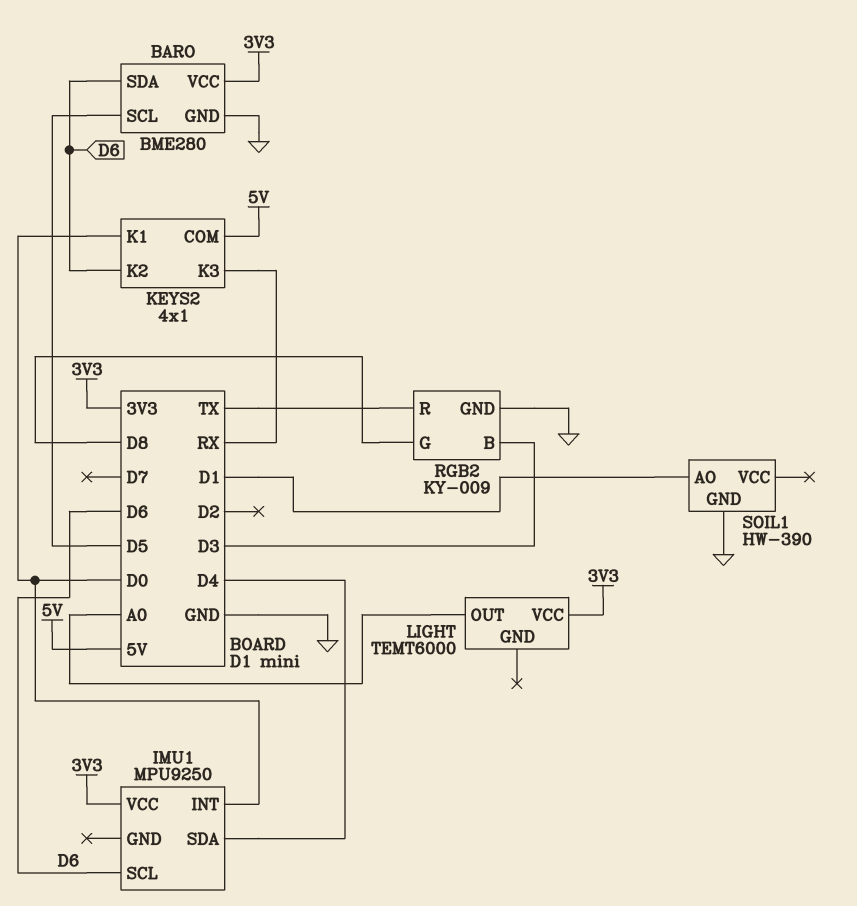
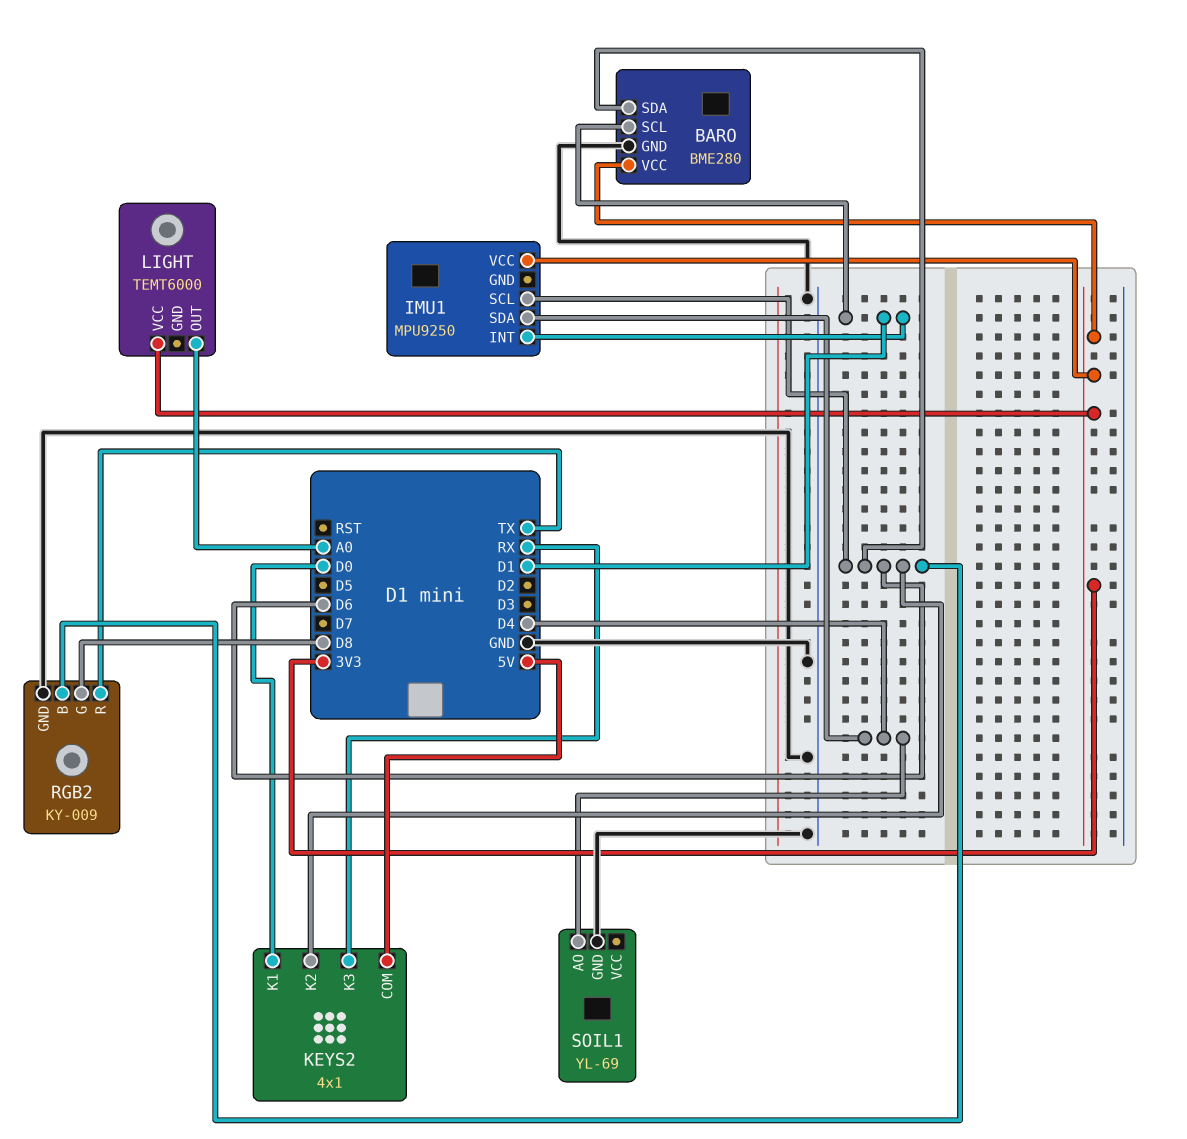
BARO pin SCL: D5 -> D1
IMU1 pin INT: D0 -> D1
RGB2 pin B: D3 -> D6
SOIL1: HW-390 -> YL-69
SOIL1 pin AO: D1 -> D4

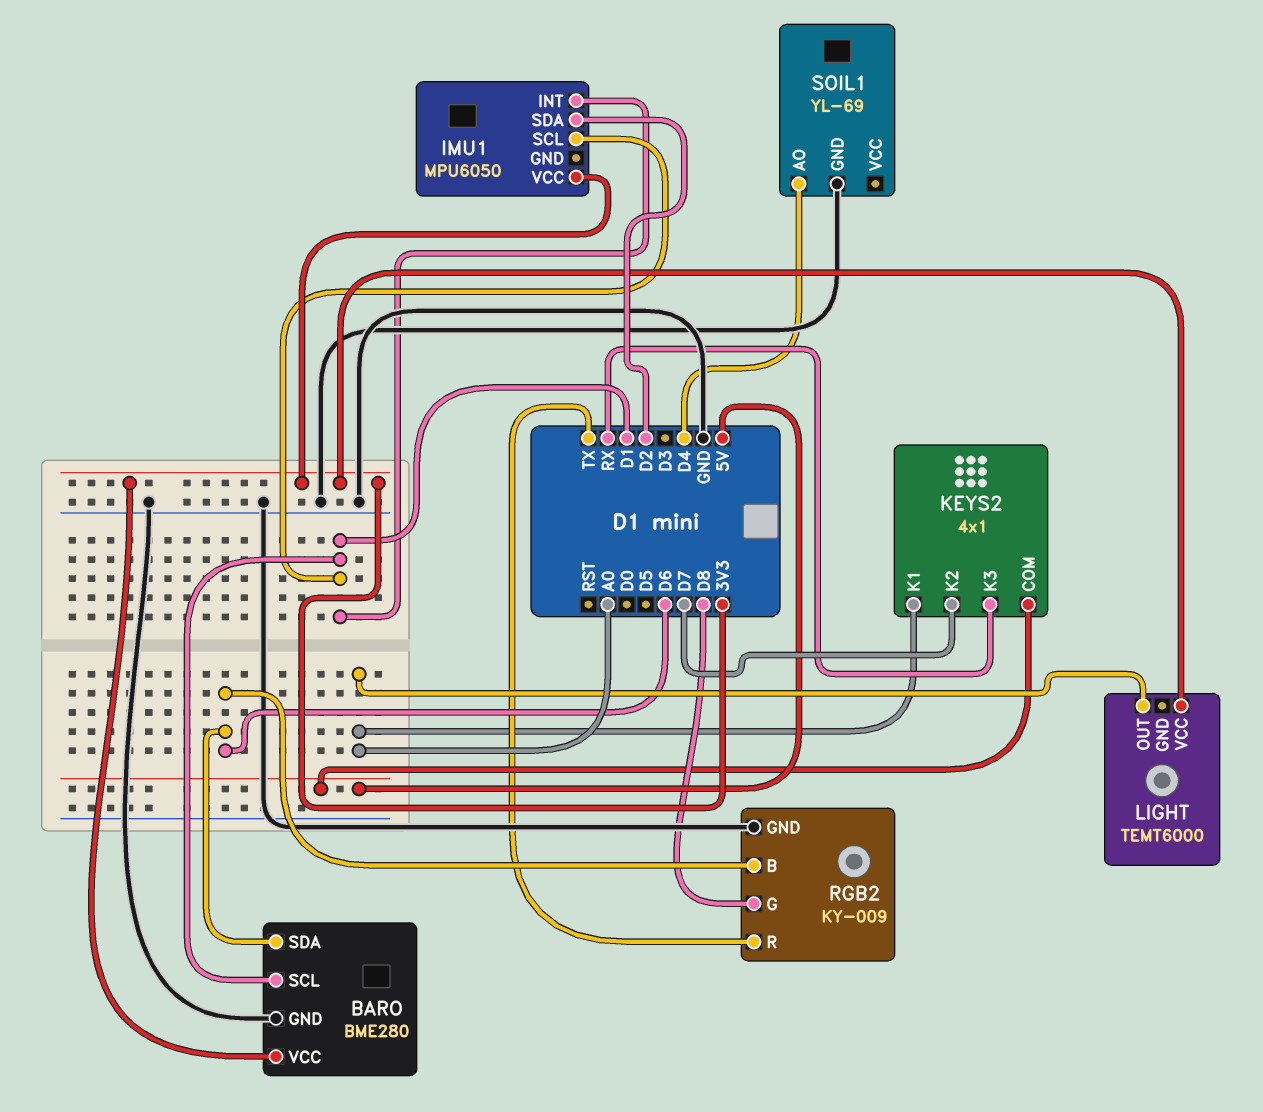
IMU1: MPU9250 -> MPU6050
IMU1 pin SCL: D6 -> D1
IMU1 pin SDA: D4 -> D2
KEYS2 pin K1: D0 -> A0
KEYS2 pin K2: D6 -> D7

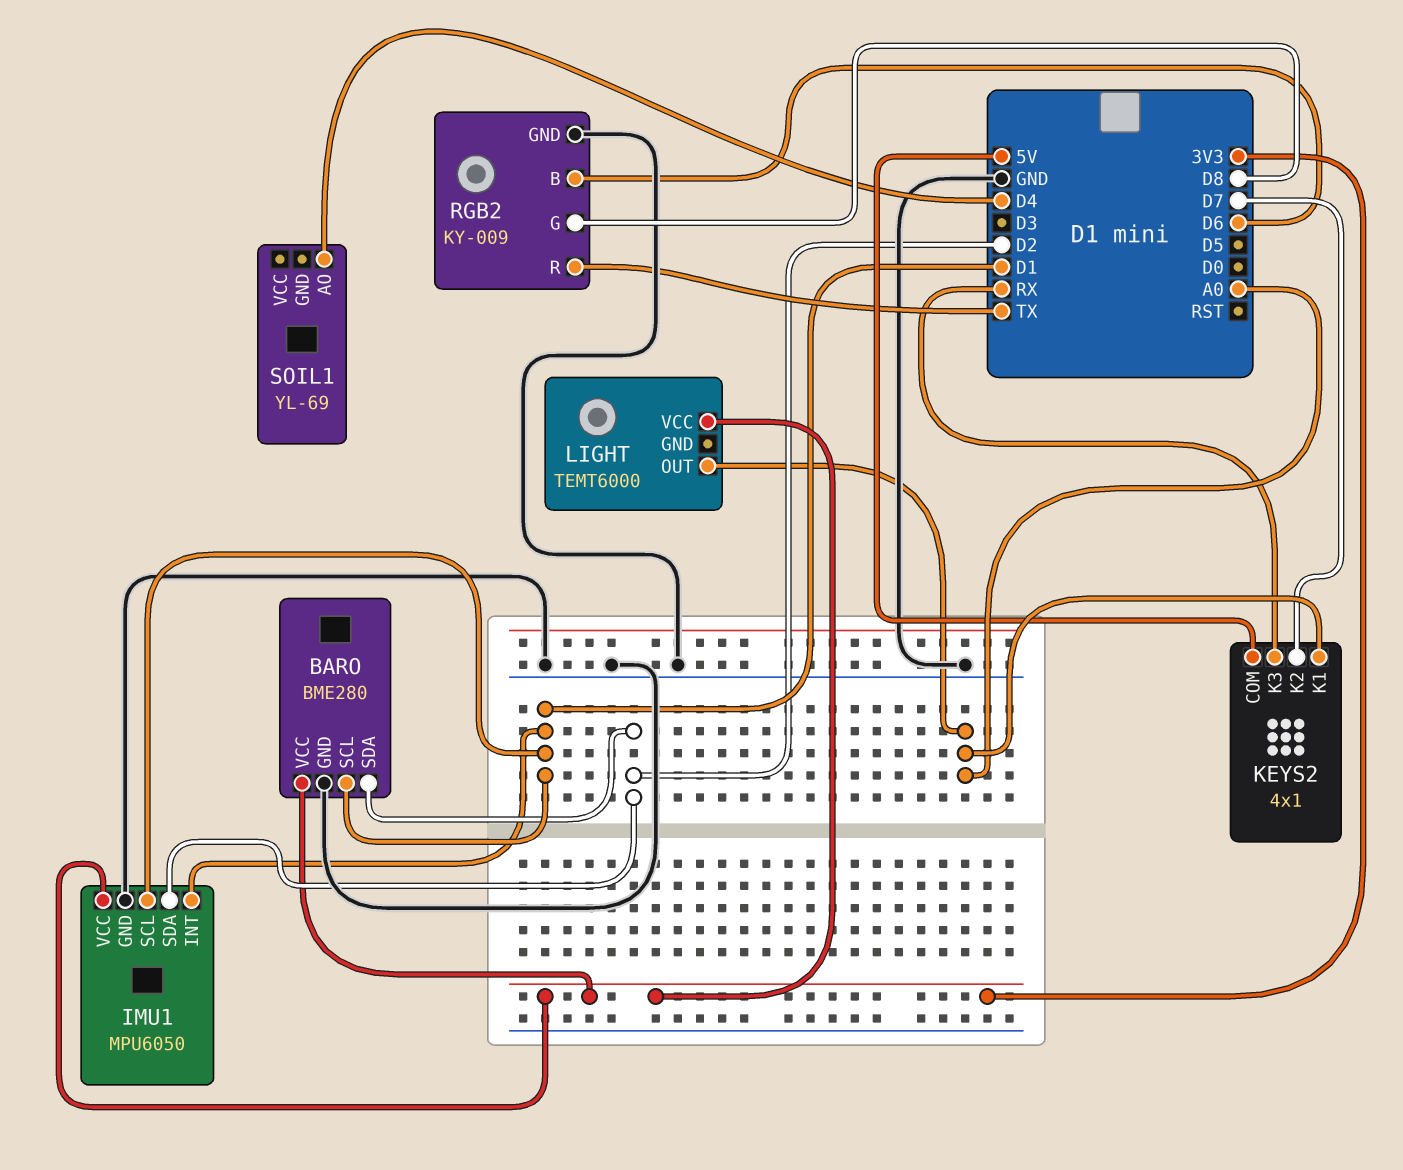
BARO pin SDA: D6 -> D2
IMU1 pin GND: none -> GND
SOIL1 pin GND: GND -> none

